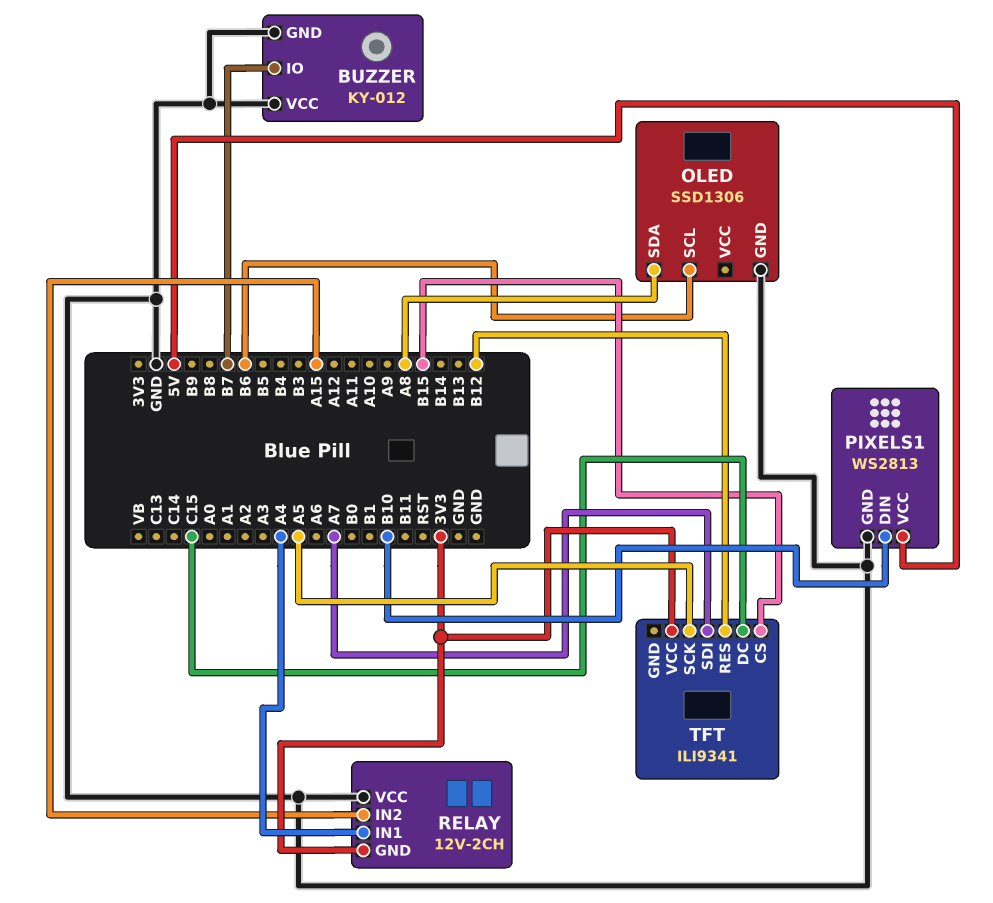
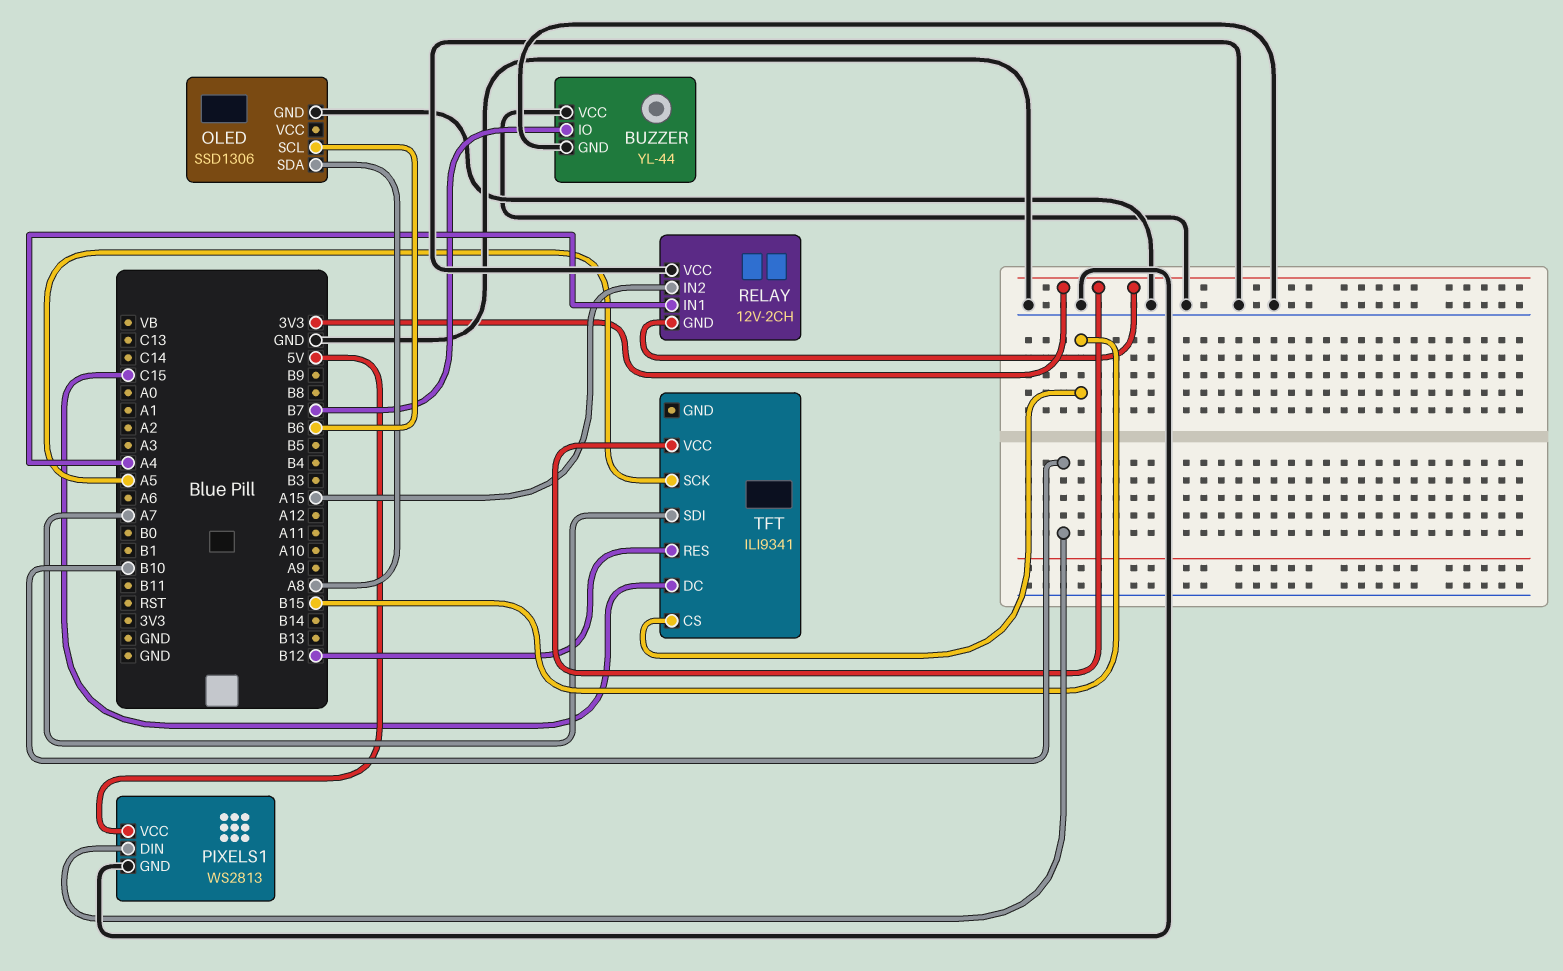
BUZZER: KY-012 -> YL-44

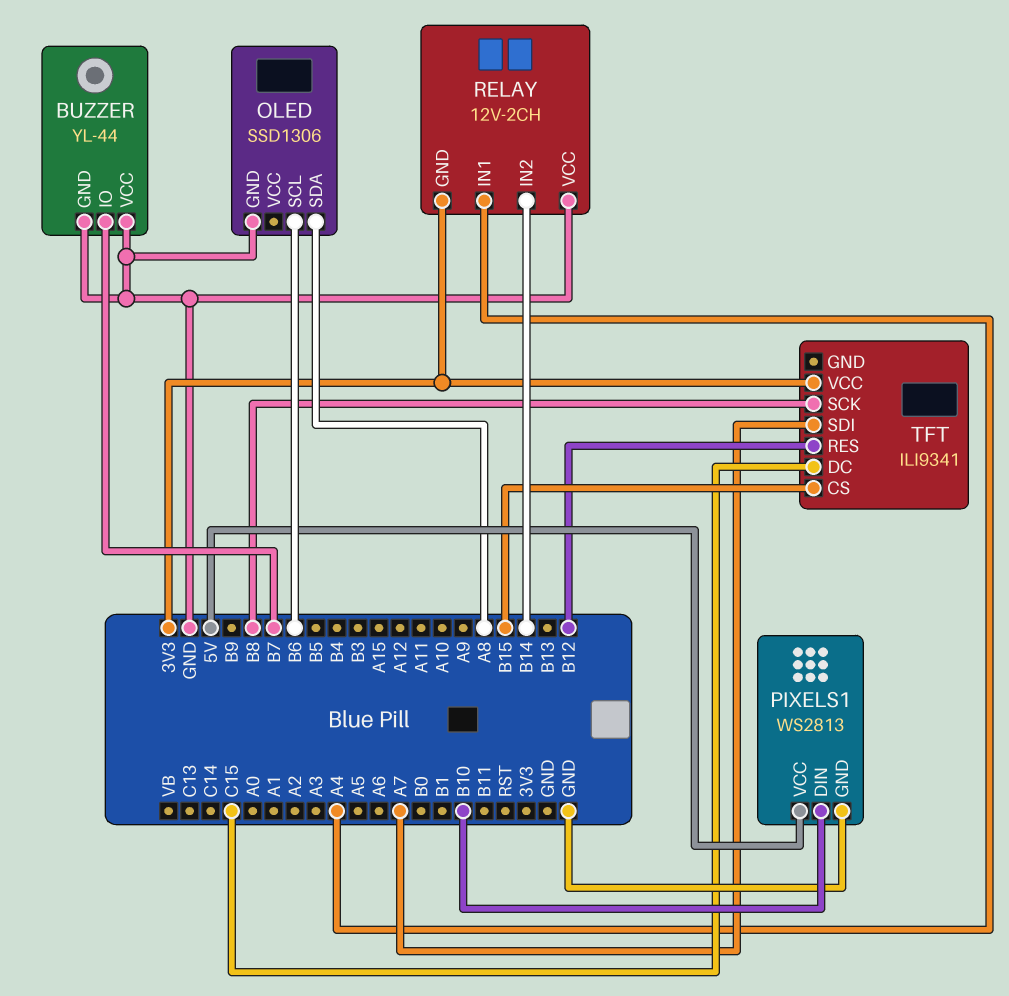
RELAY pin IN2: A15 -> B14
TFT pin SCK: A5 -> B8

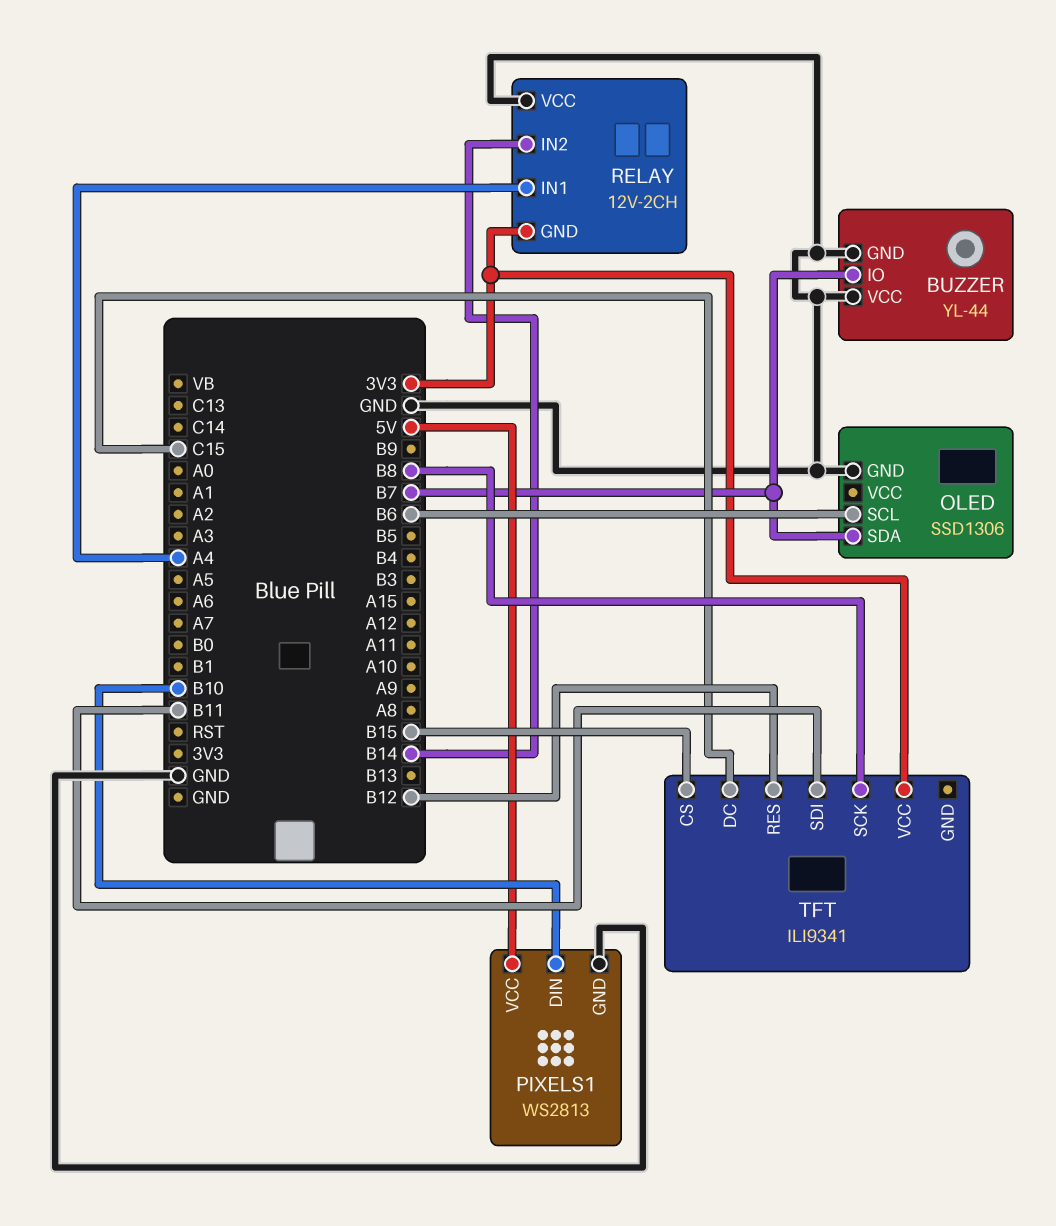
OLED pin SDA: A8 -> B7
TFT pin SDI: A7 -> B11

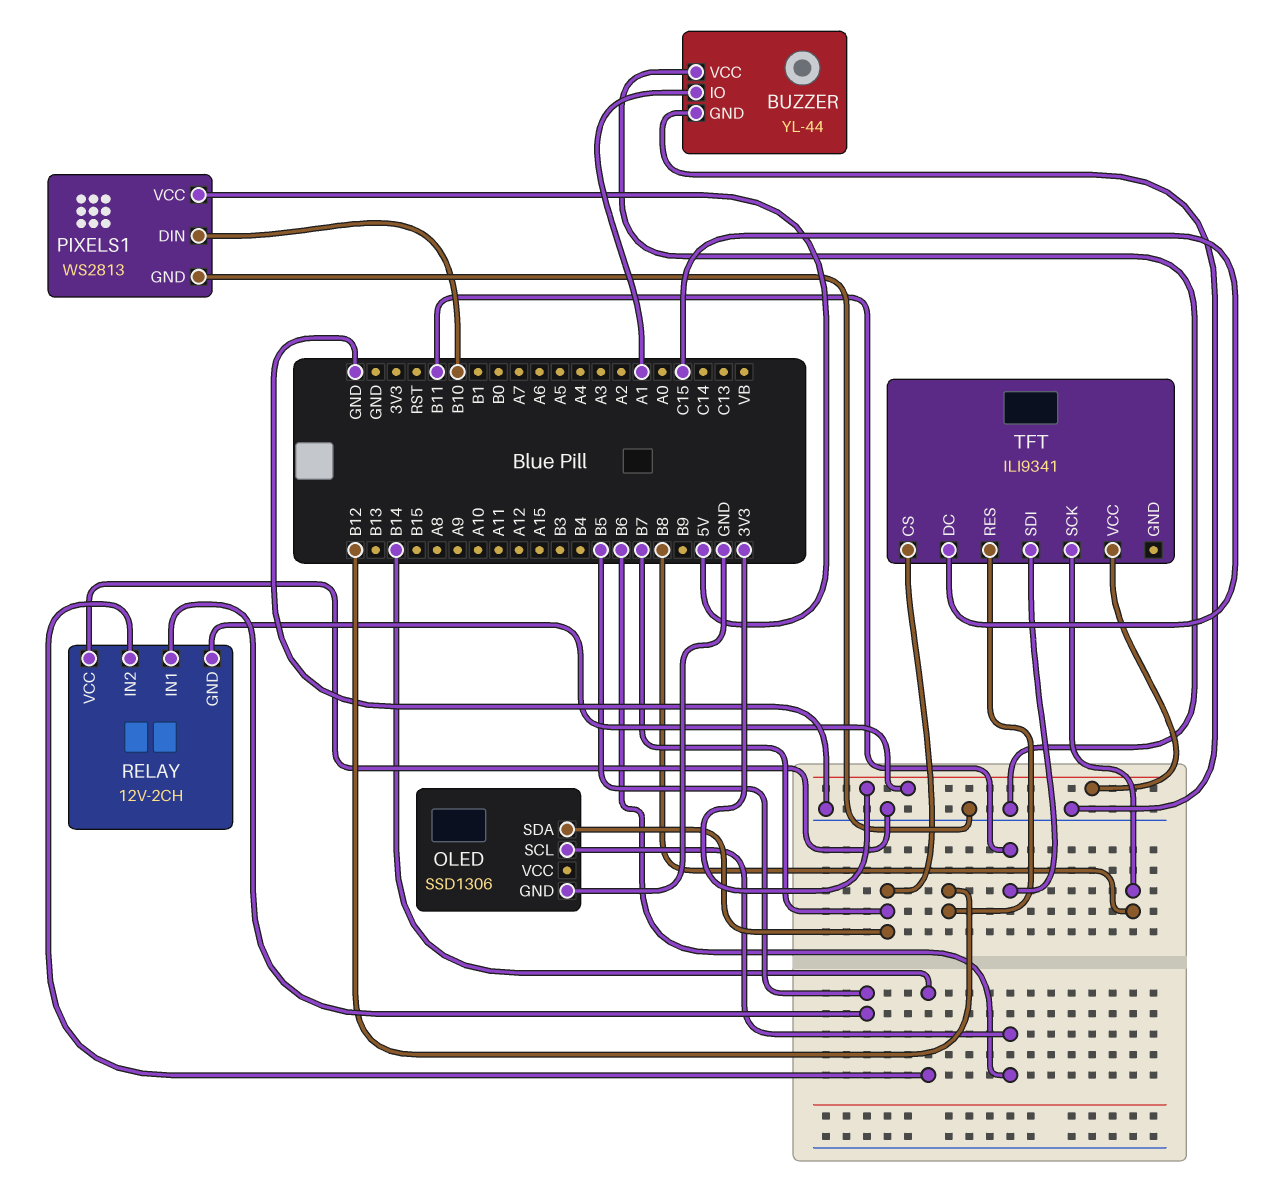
BUZZER pin IO: B7 -> A1
RELAY pin IN1: A4 -> B5
TFT pin CS: B15 -> B7

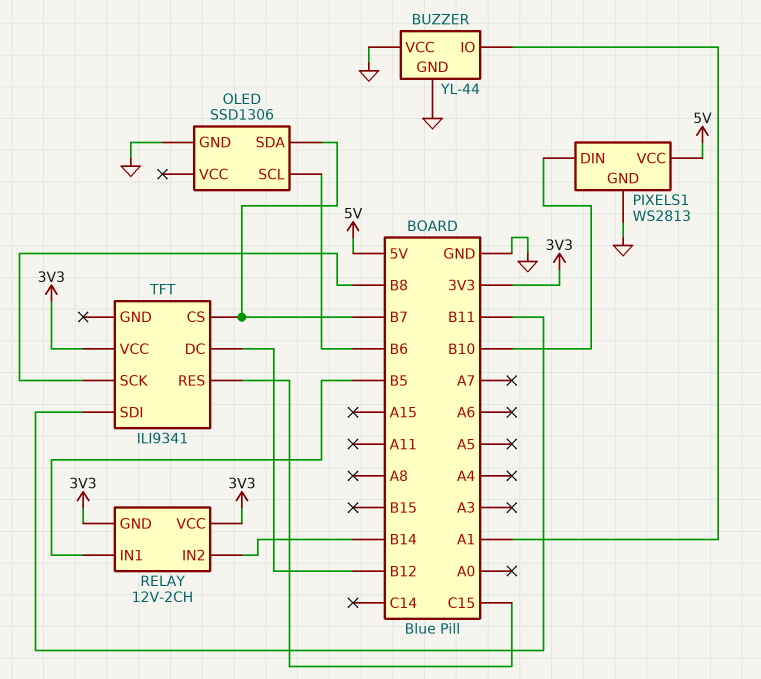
RELAY pin VCC: GND -> 3V3
TFT pin DC: C15 -> B12
TFT pin RES: B12 -> C15

